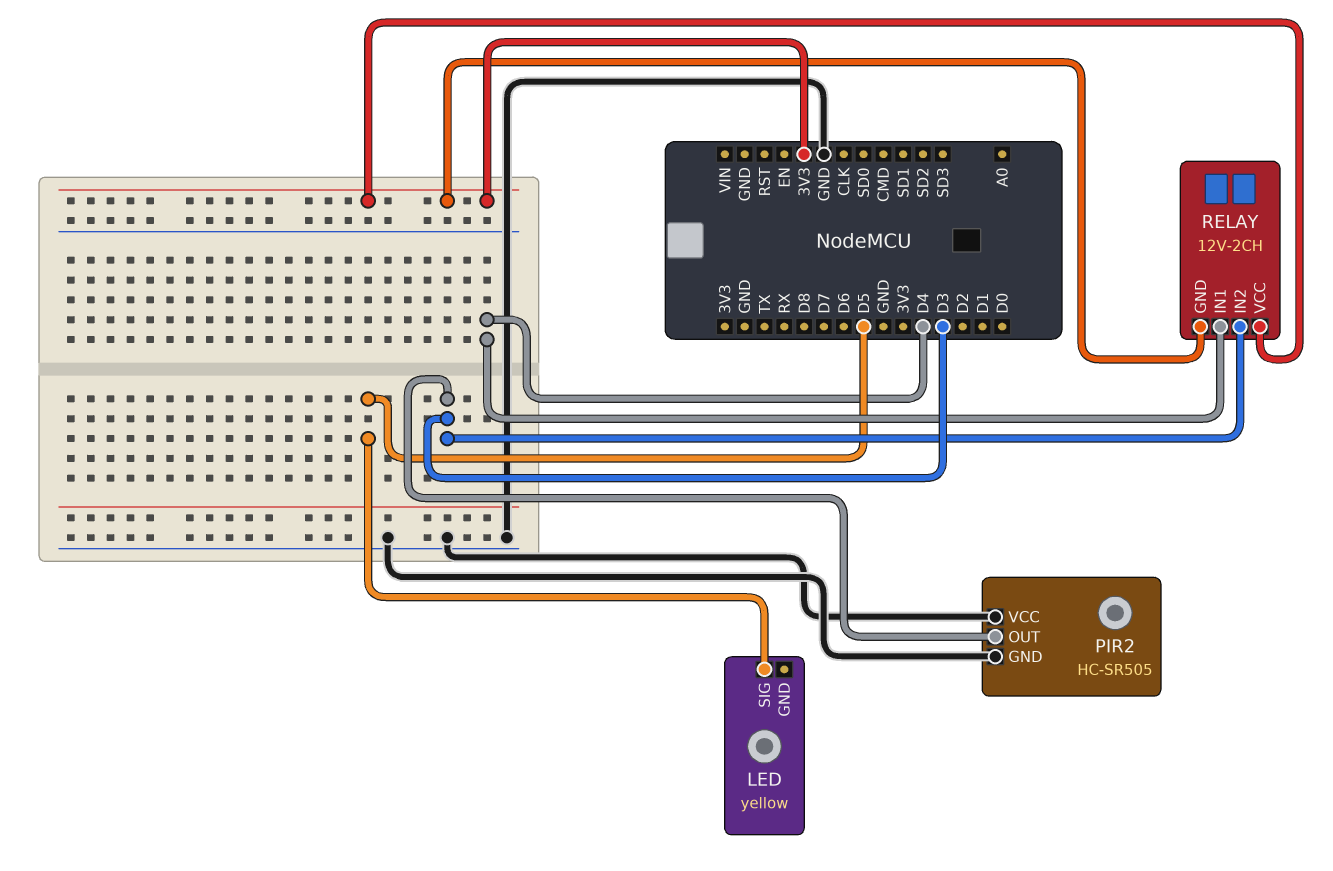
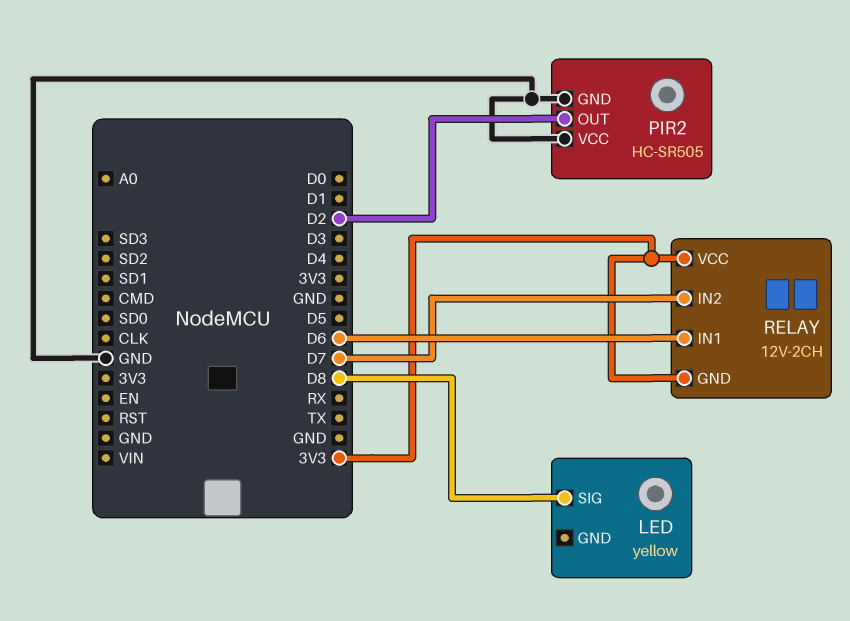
LED pin SIG: D5 -> D8
PIR2 pin OUT: D3 -> D2
RELAY pin IN1: D4 -> D6
RELAY pin IN2: D3 -> D7

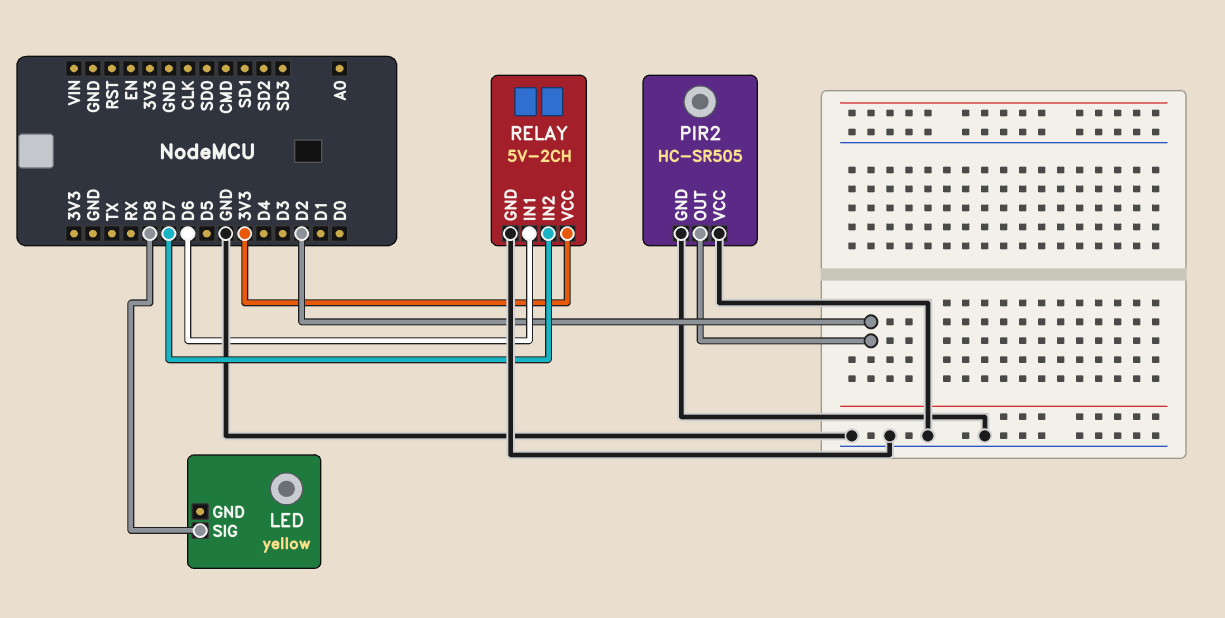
RELAY: 12V-2CH -> 5V-2CH
RELAY pin GND: 3V3 -> GND

